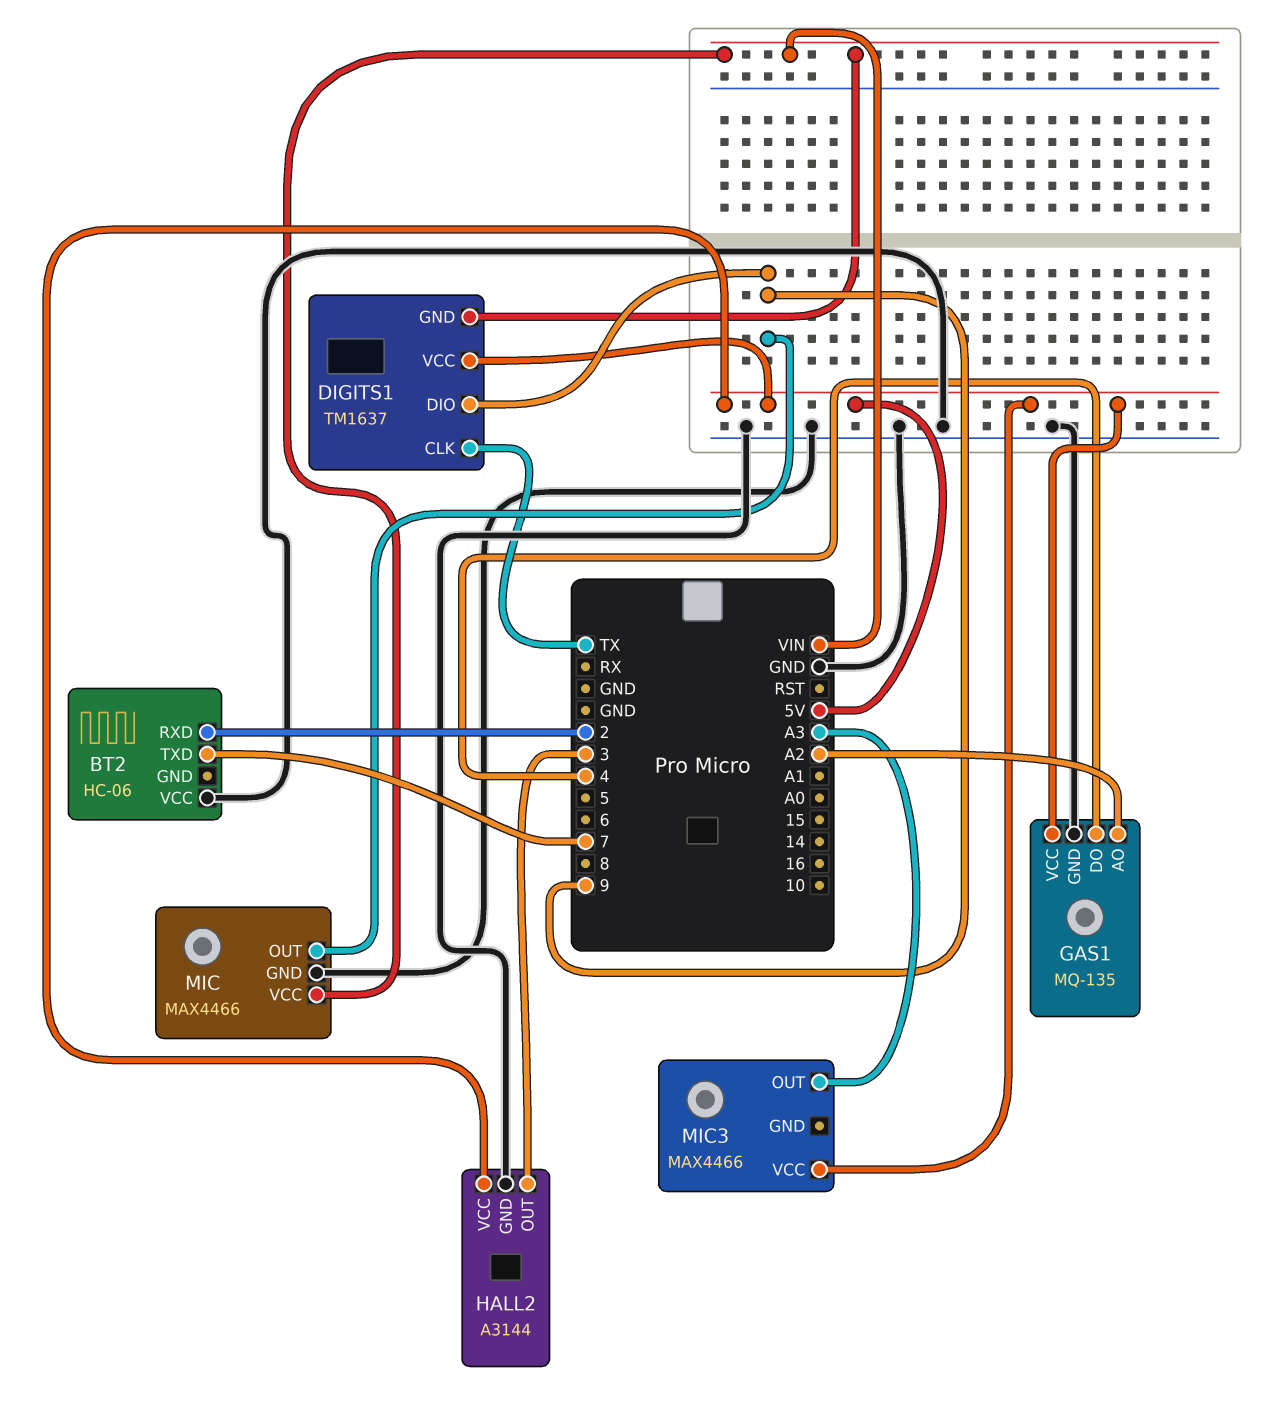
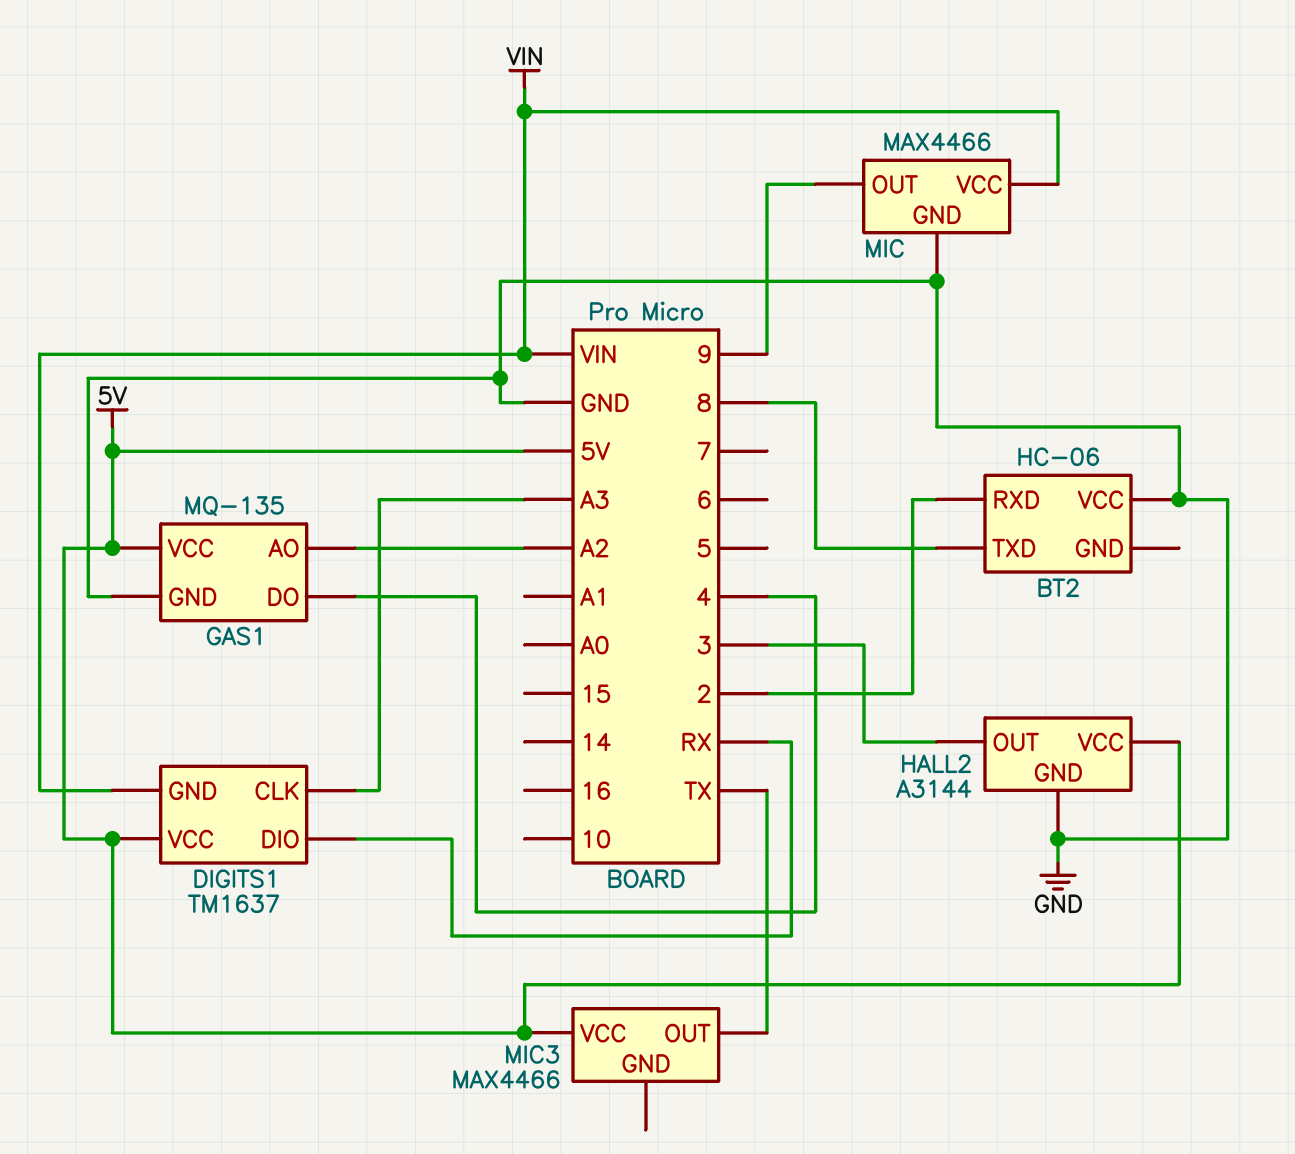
BT2 pin TXD: 7 -> 8
DIGITS1 pin CLK: TX -> A3
DIGITS1 pin DIO: 9 -> RX
MIC3 pin OUT: A3 -> TX

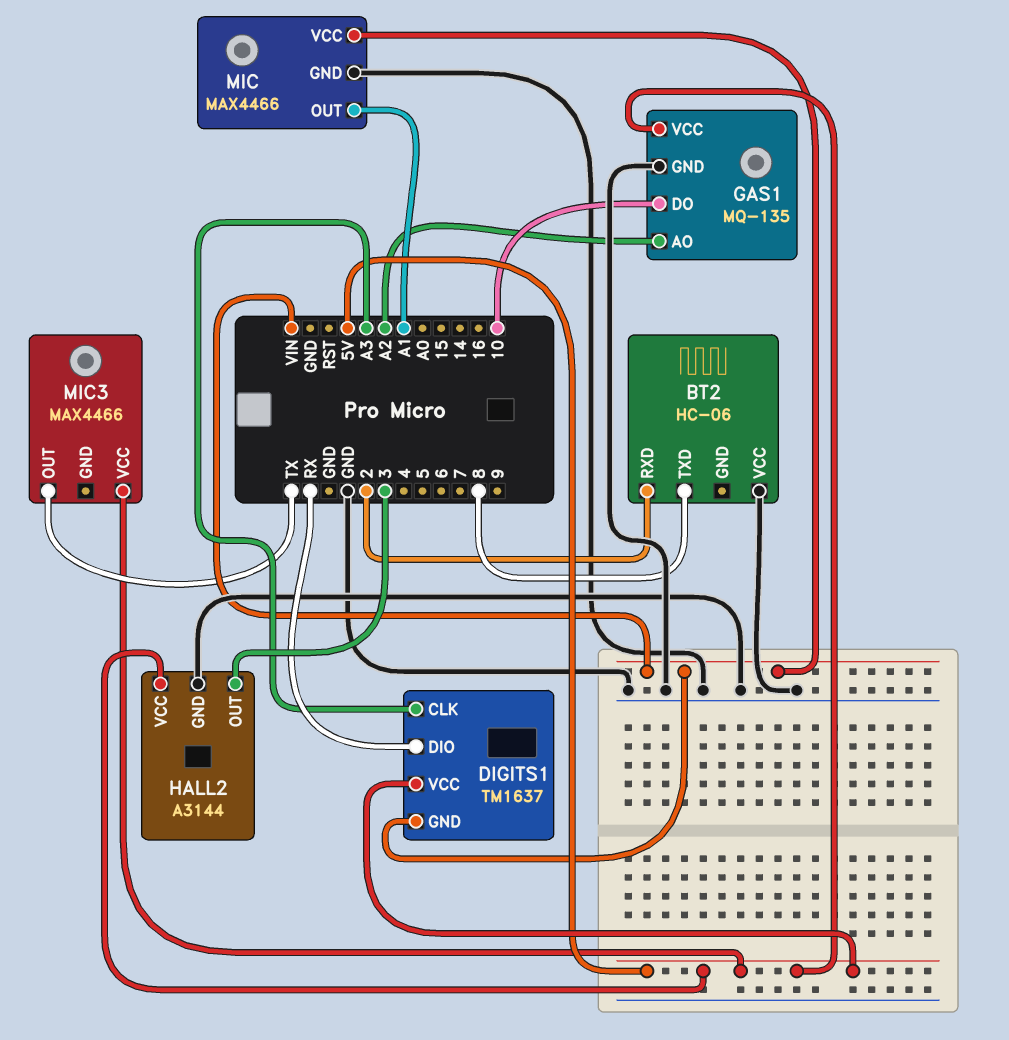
GAS1 pin DO: 4 -> 10
MIC pin OUT: 9 -> A1

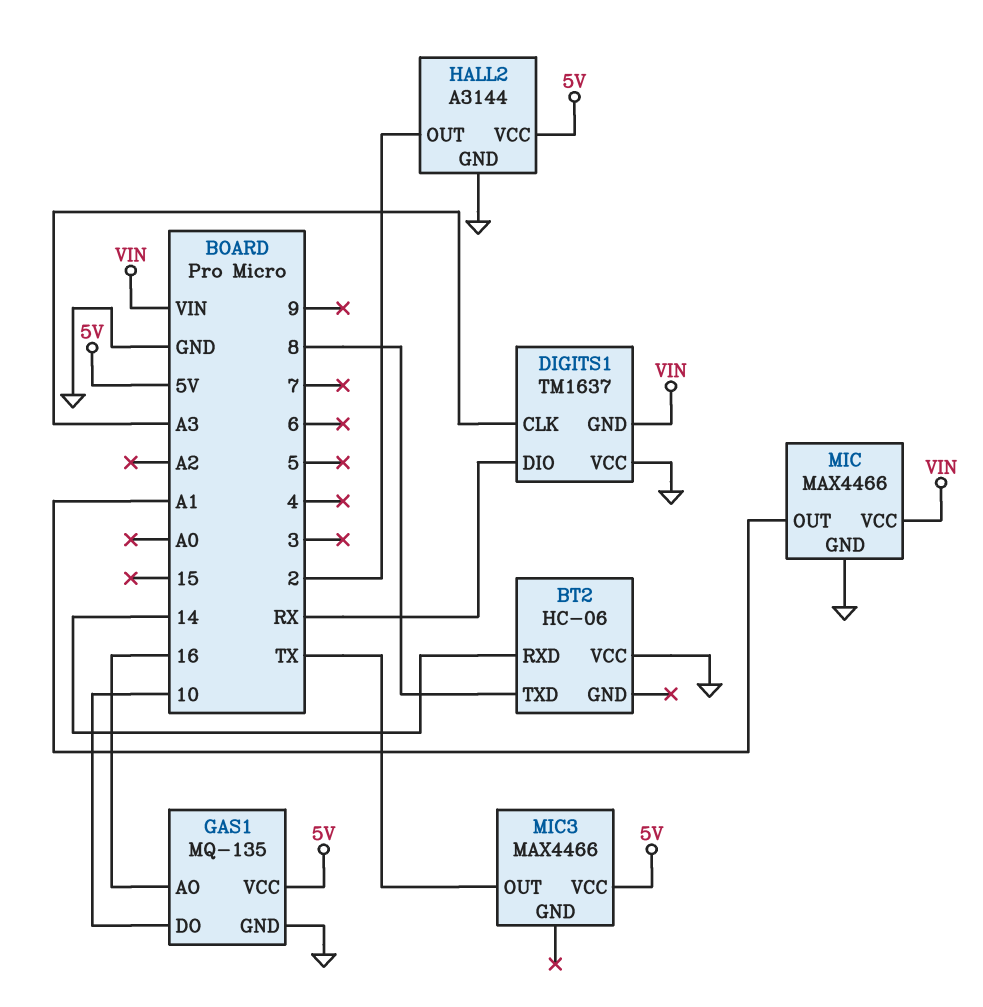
BT2 pin RXD: 2 -> 14
DIGITS1 pin VCC: 5V -> GND
GAS1 pin AO: A2 -> 16
HALL2 pin OUT: 3 -> 2

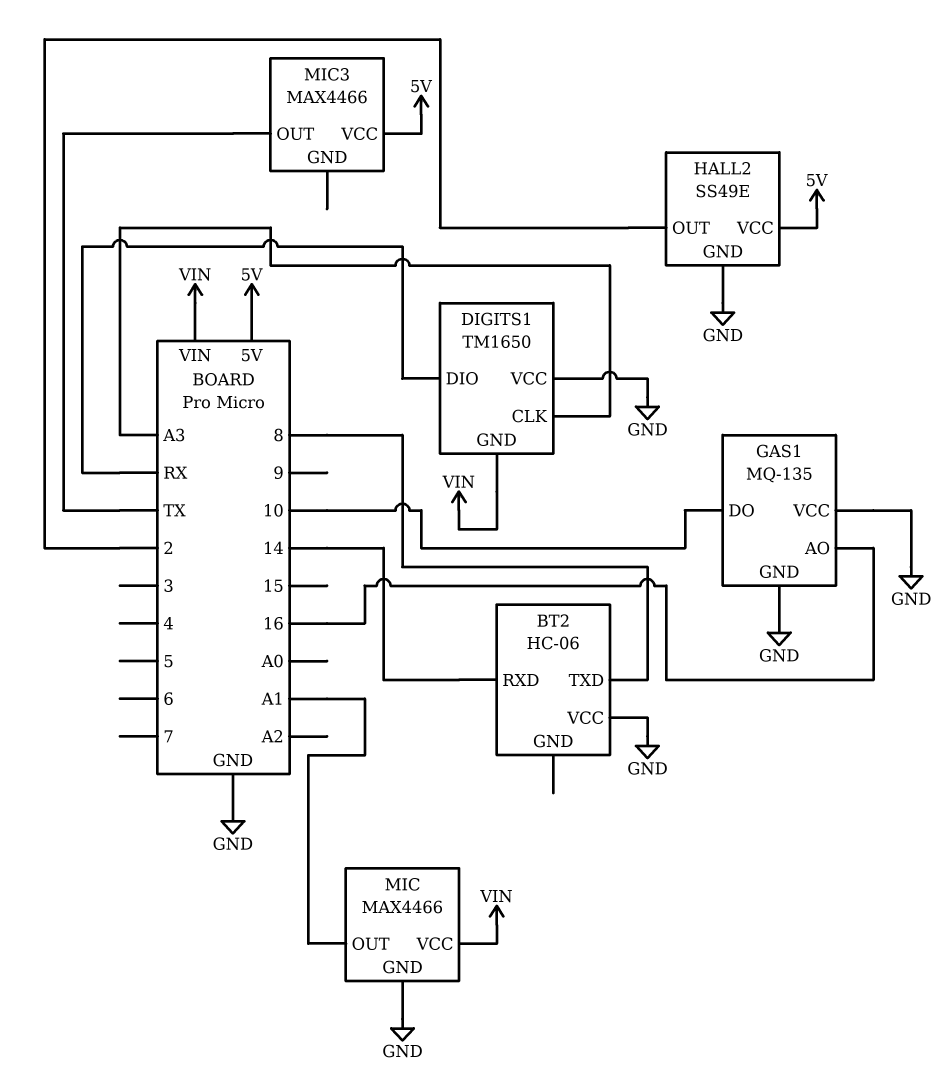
DIGITS1: TM1637 -> TM1650
GAS1 pin VCC: 5V -> GND
HALL2: A3144 -> SS49E

